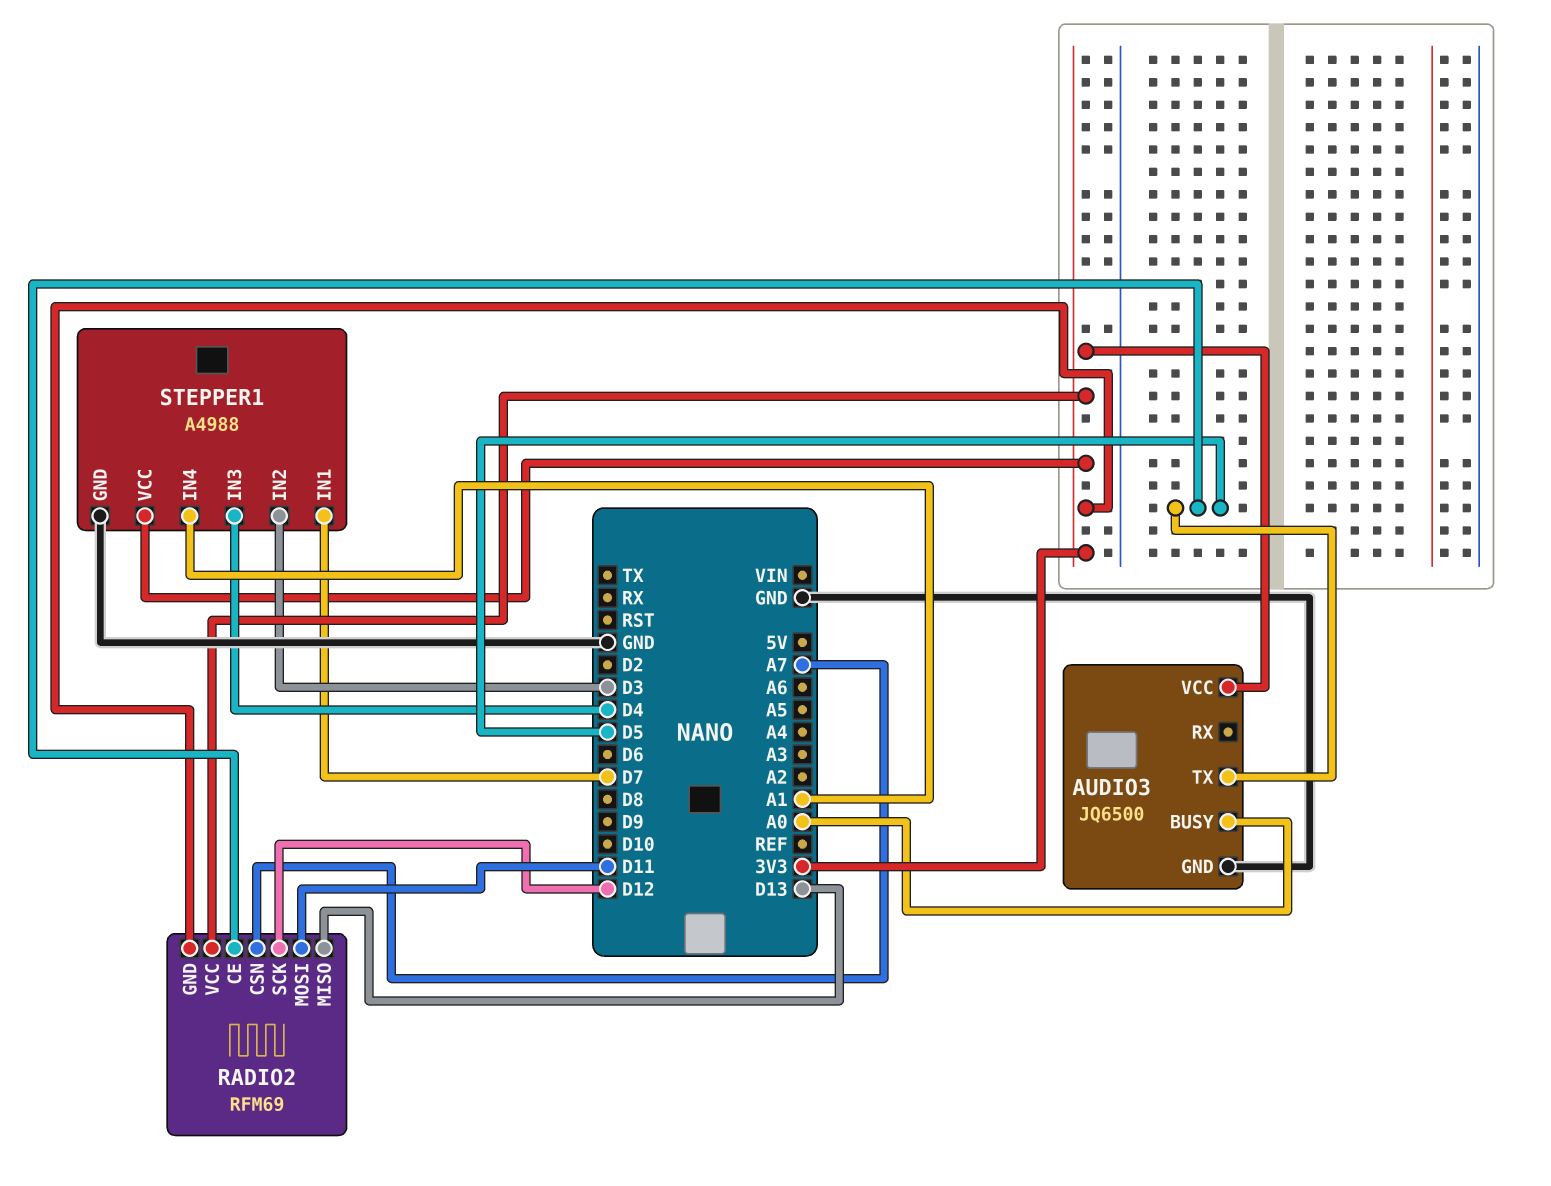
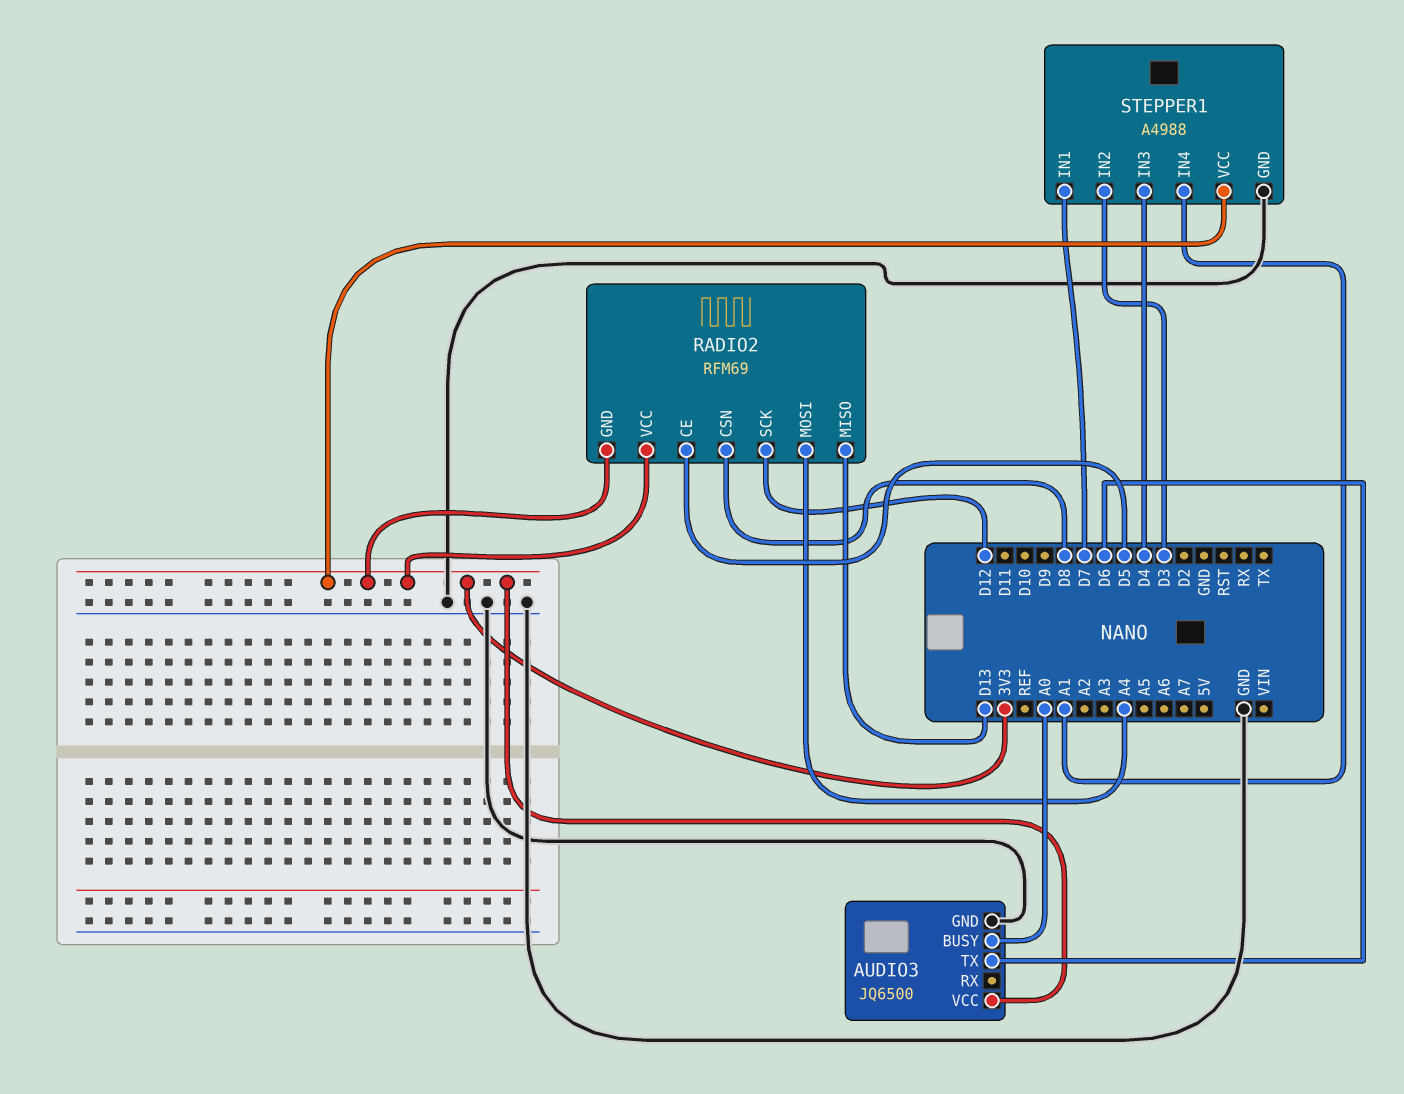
AUDIO3 pin TX: D5 -> D6
RADIO2 pin CSN: A7 -> D8
RADIO2 pin MOSI: D11 -> A4

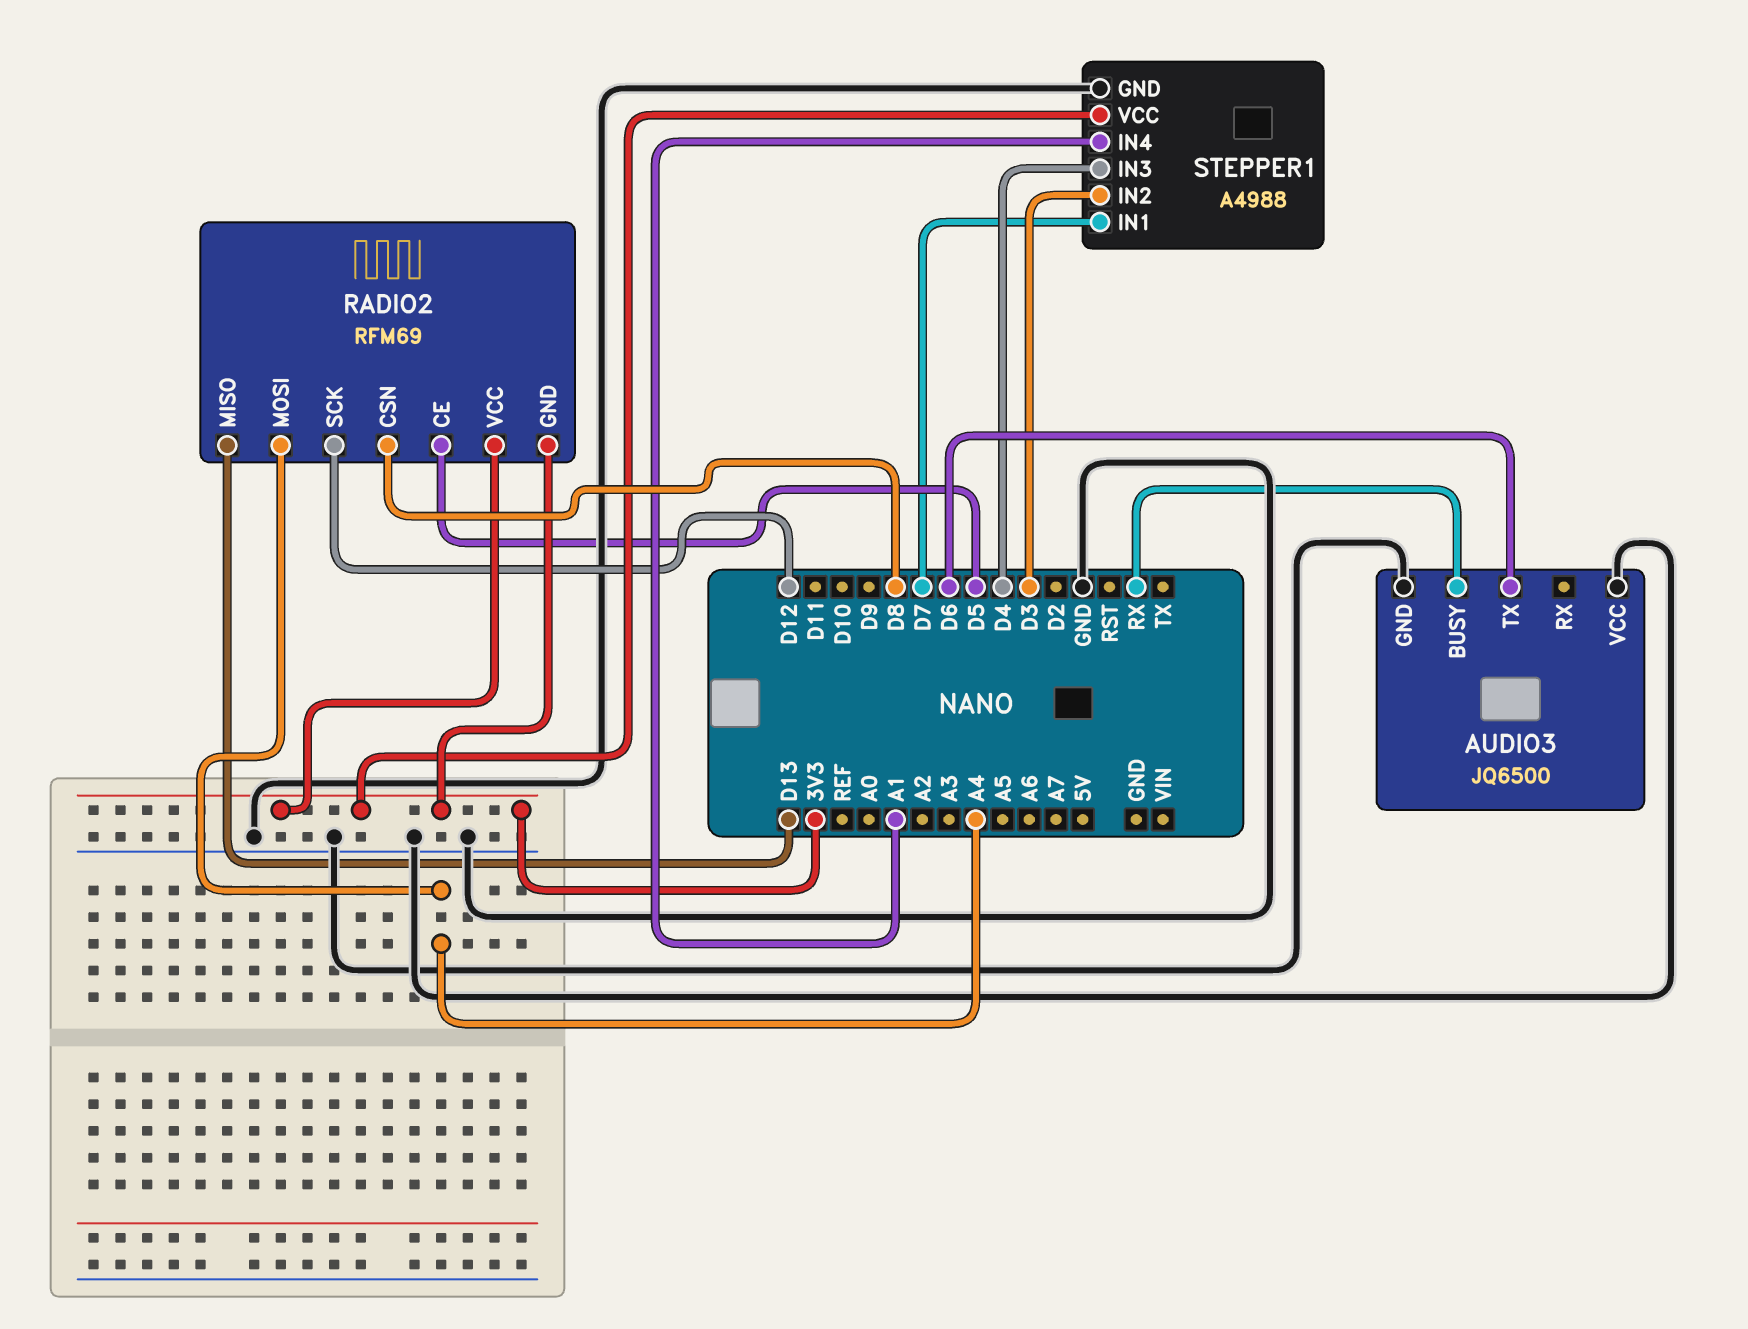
AUDIO3 pin BUSY: A0 -> RX
AUDIO3 pin VCC: 3V3 -> GND

